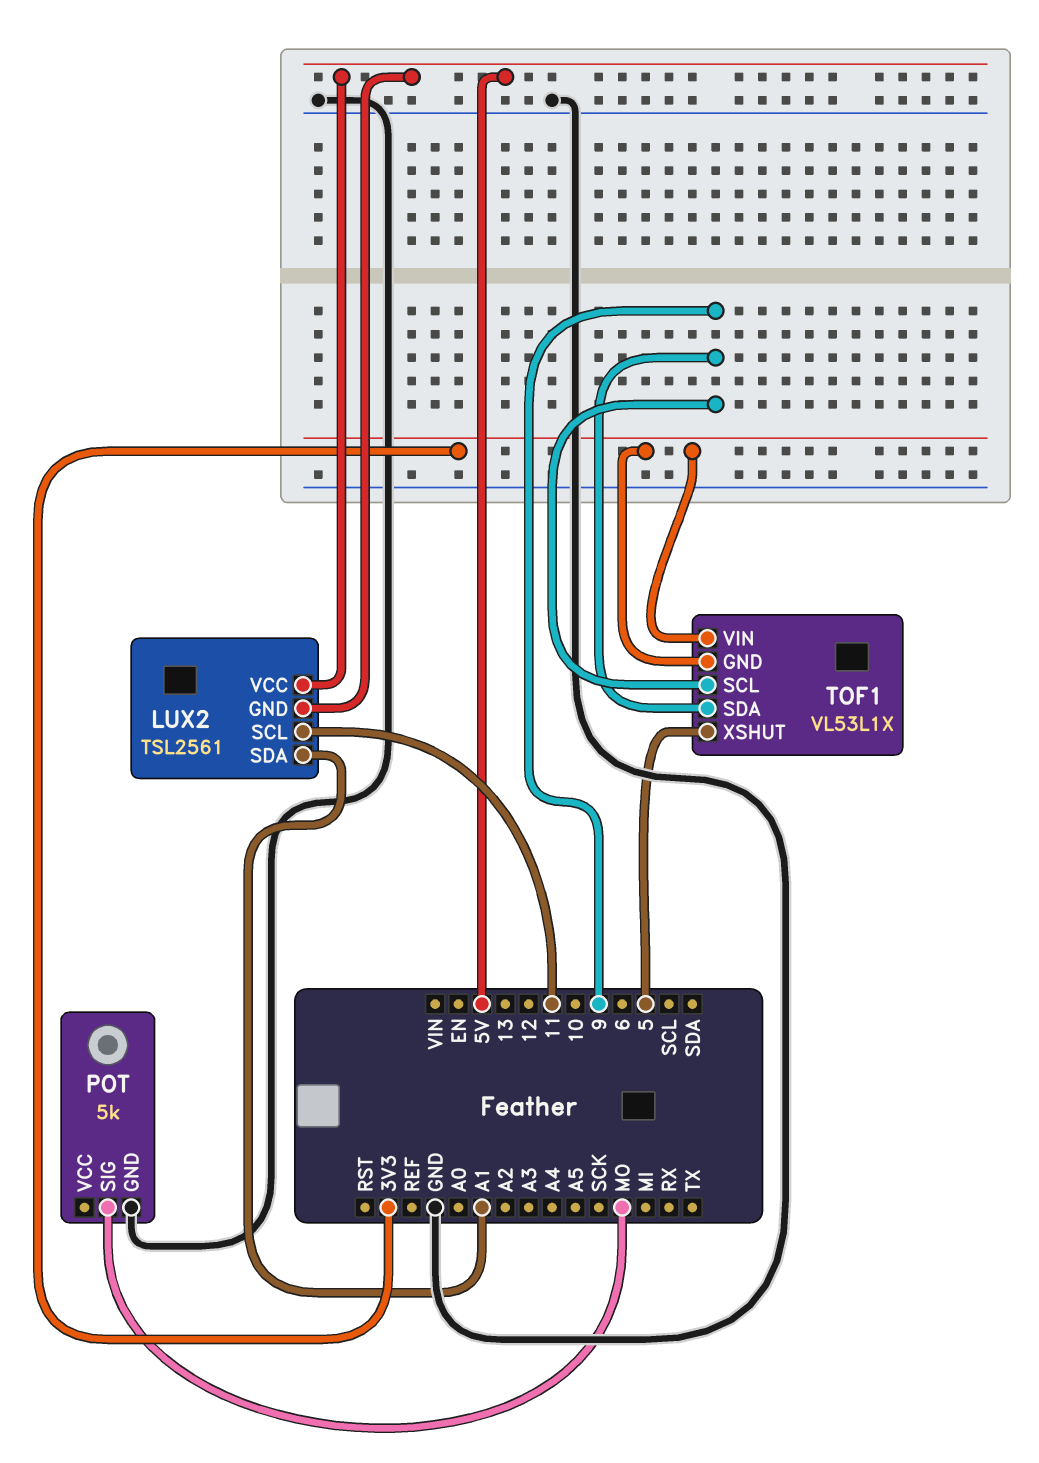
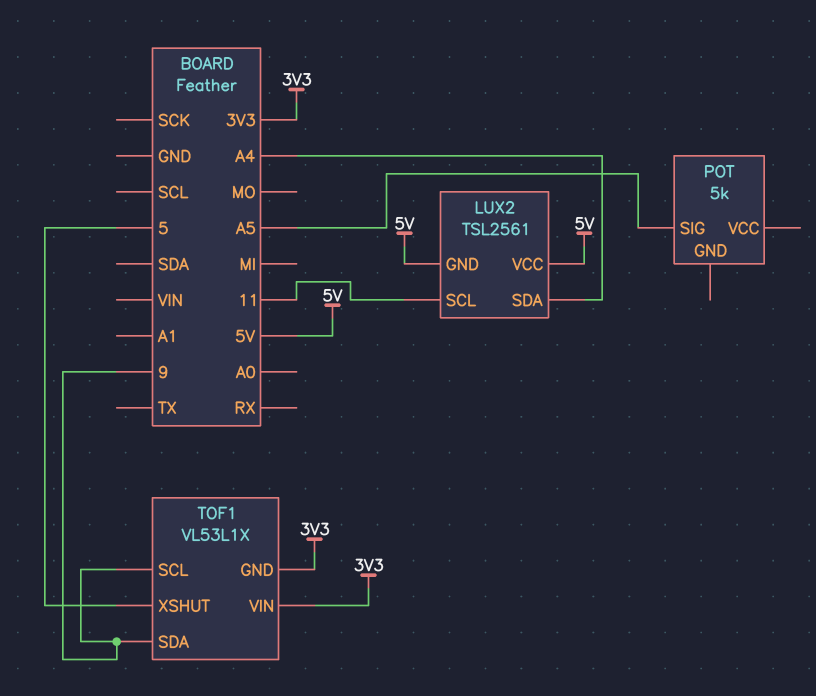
LUX2 pin SDA: A1 -> A4
POT pin GND: GND -> none
POT pin SIG: MO -> A5

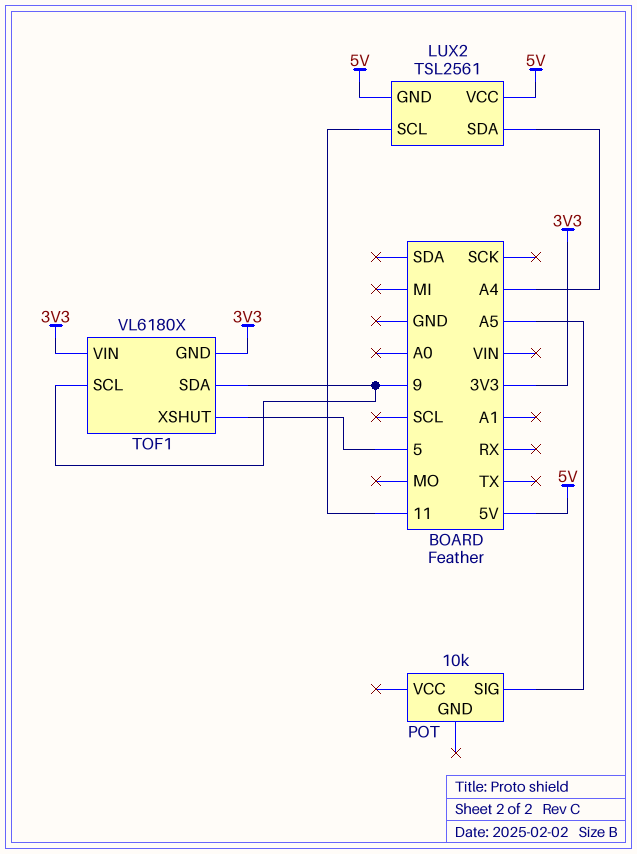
POT: 5k -> 10k
TOF1: VL53L1X -> VL6180X

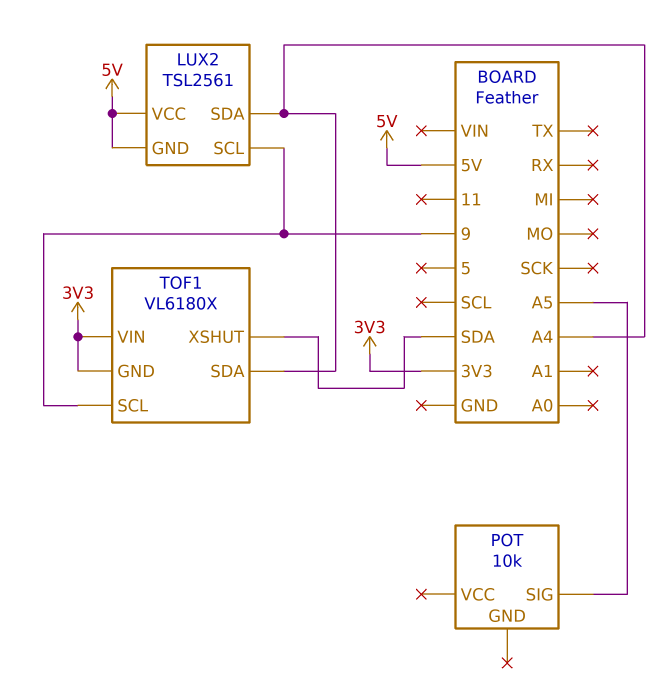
LUX2 pin SCL: 11 -> 9
TOF1 pin SDA: 9 -> A4
TOF1 pin XSHUT: 5 -> SDA

